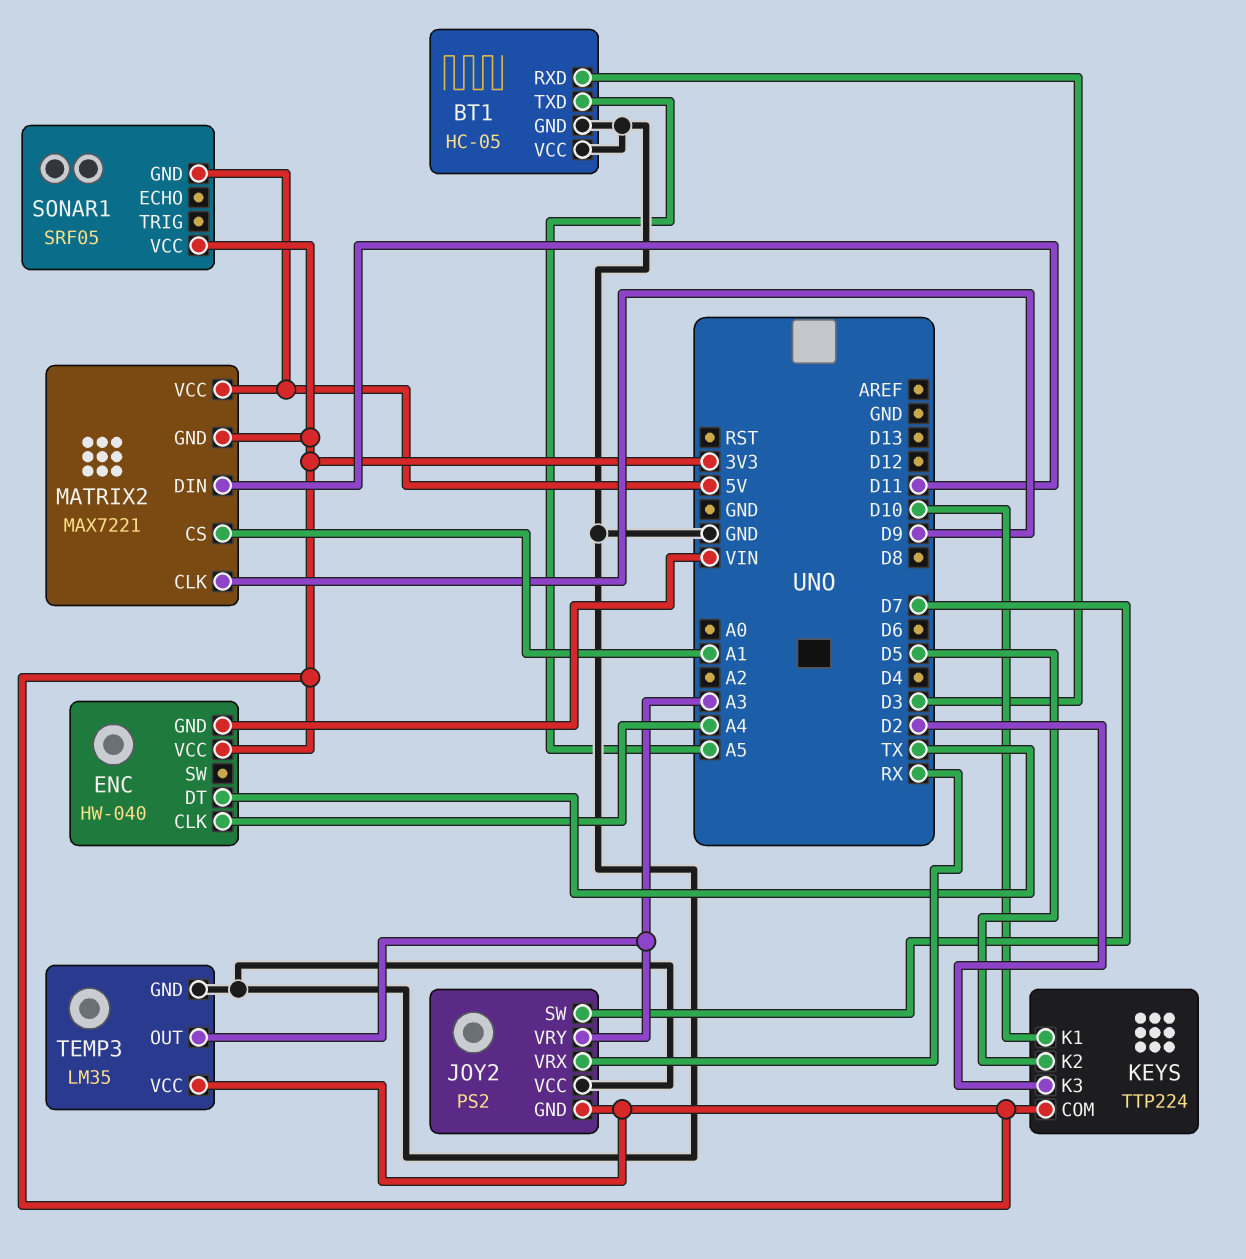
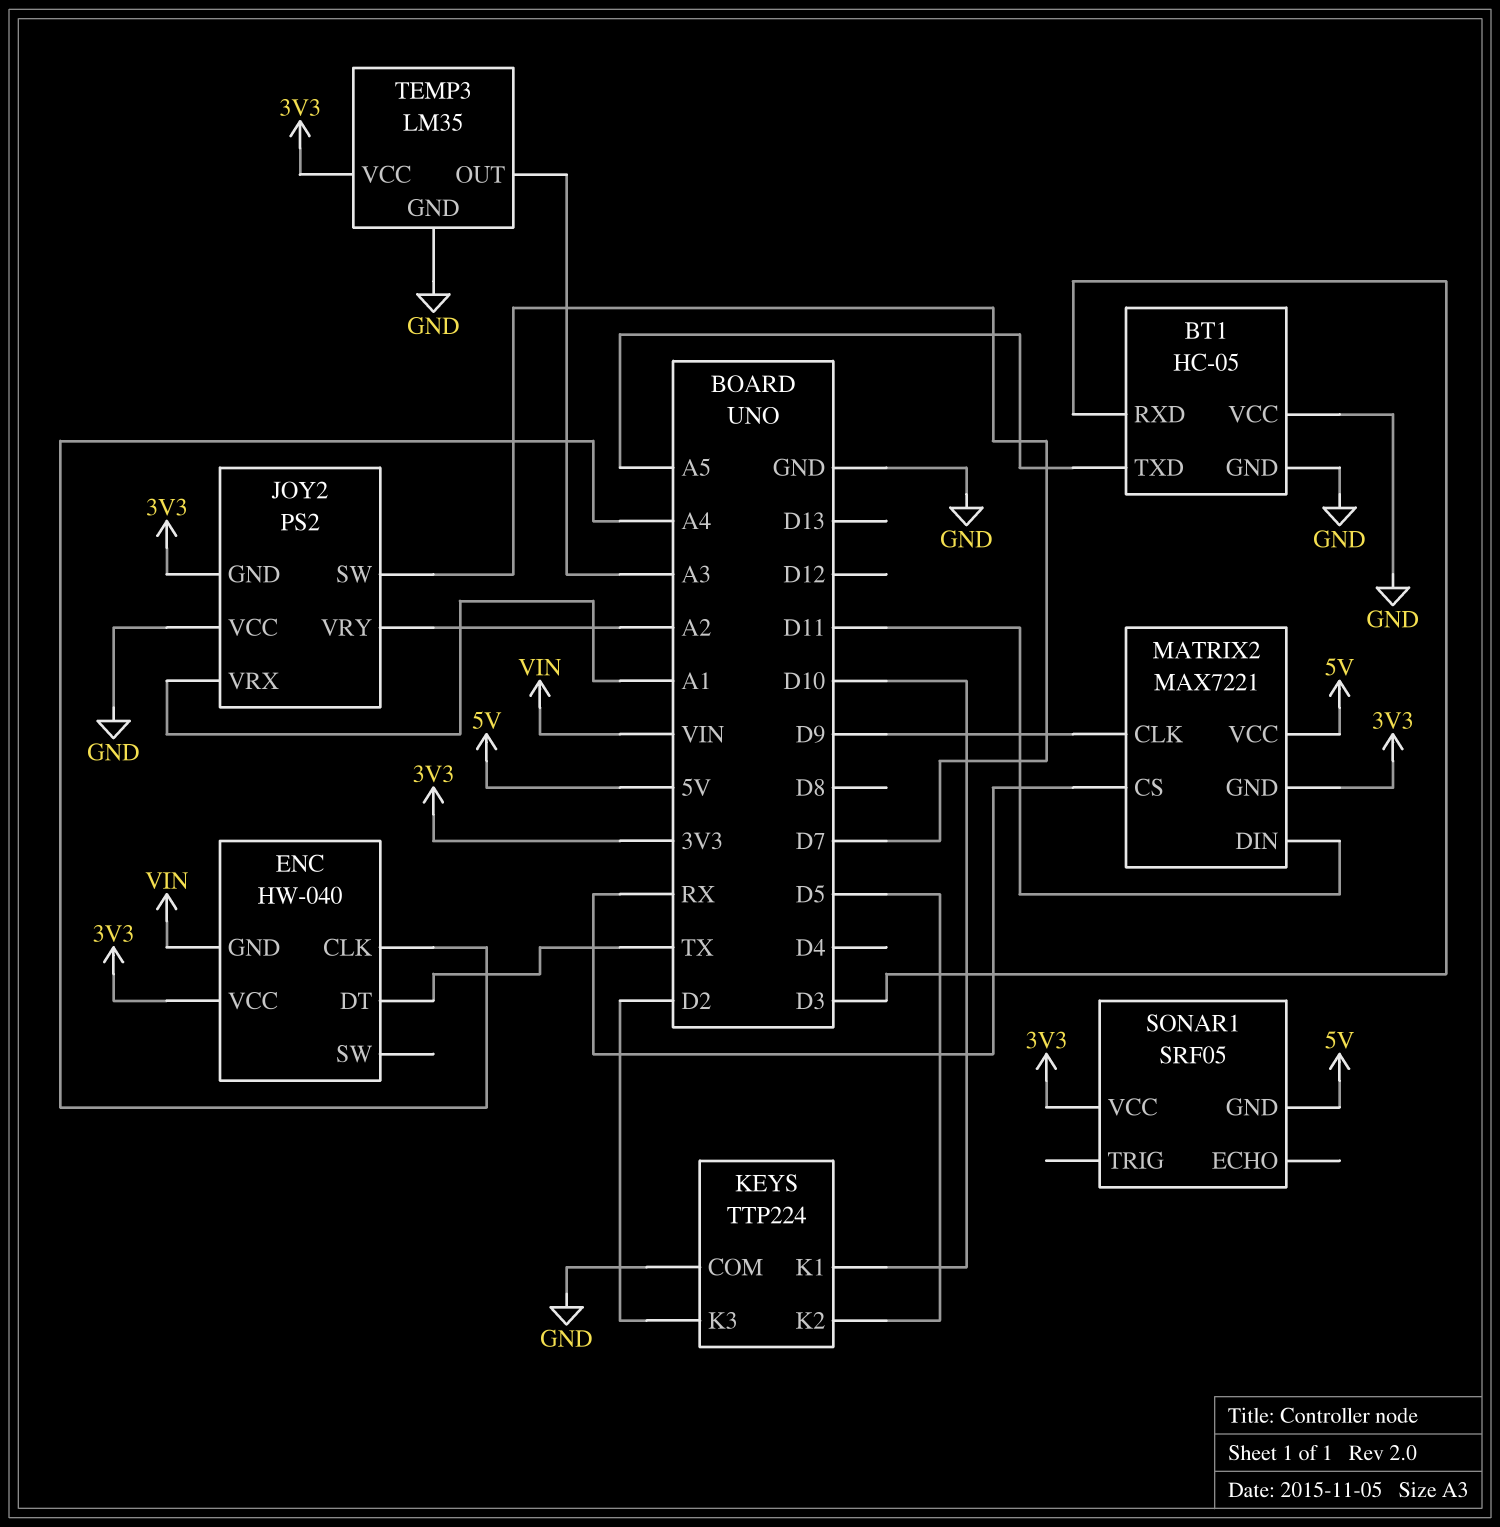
JOY2 pin VRX: RX -> A1
JOY2 pin VRY: A3 -> A2
KEYS pin COM: 3V3 -> GND
MATRIX2 pin CS: A1 -> RX

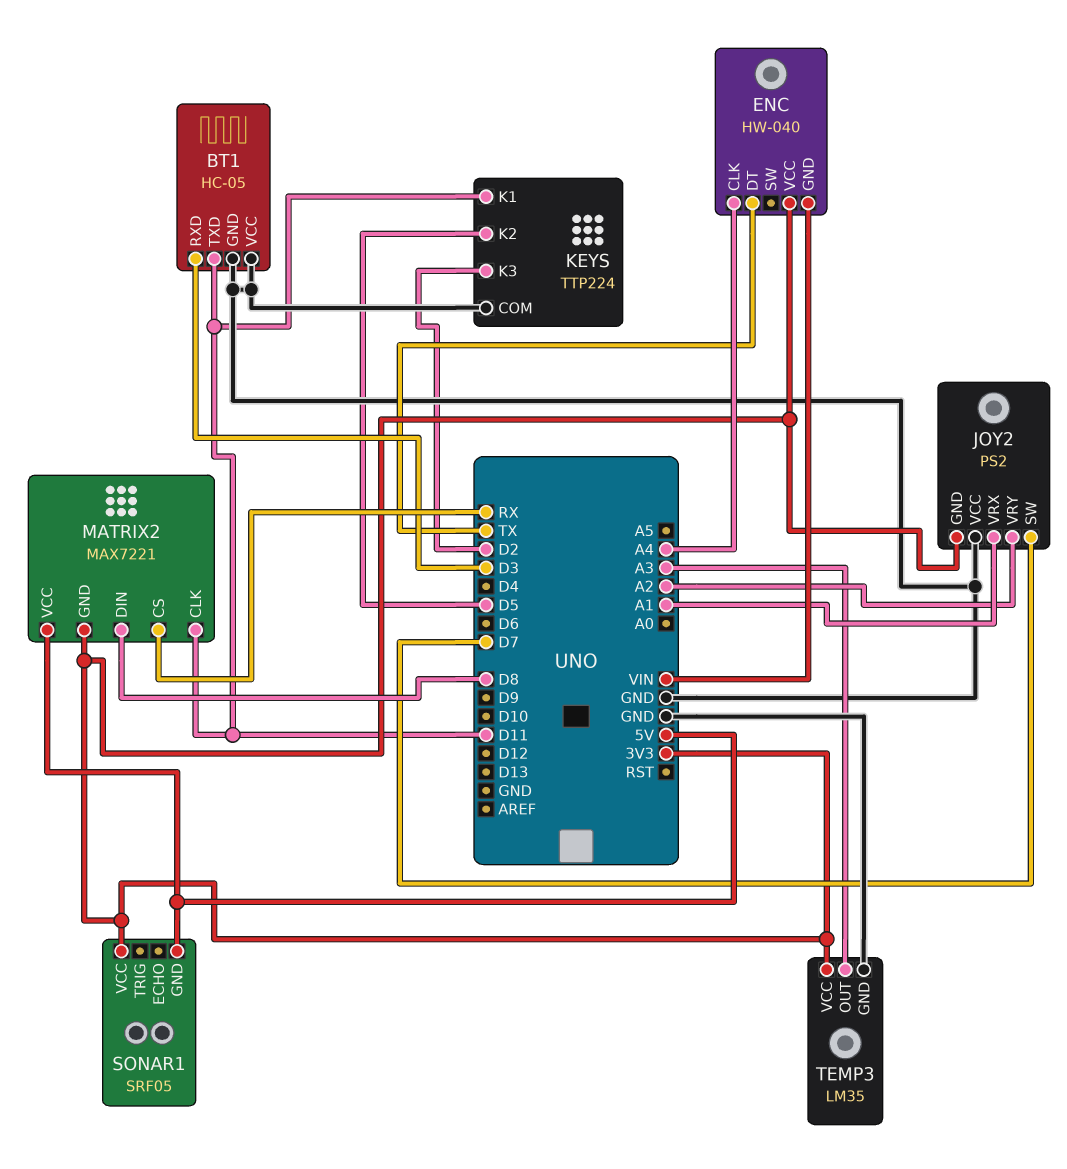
BT1 pin TXD: A5 -> D11
KEYS pin K1: D10 -> D11
MATRIX2 pin CLK: D9 -> D11
MATRIX2 pin DIN: D11 -> D8

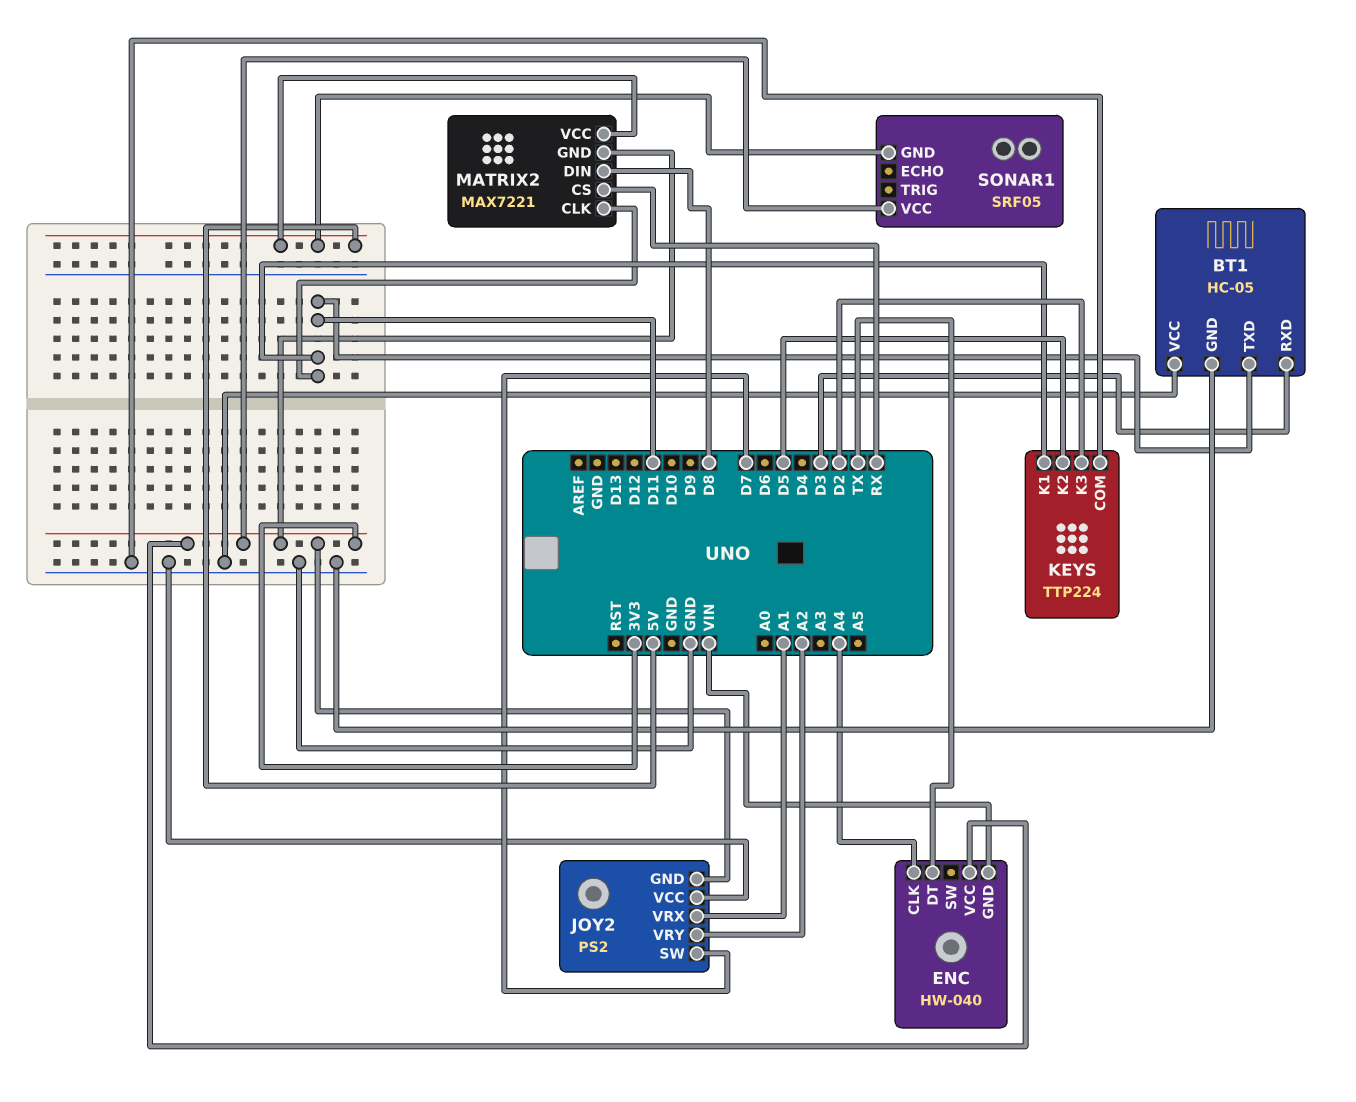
TEMP3: LM35 -> none
TEMP3 pin GND: GND -> none
TEMP3 pin OUT: A3 -> none
TEMP3 pin VCC: 3V3 -> none

